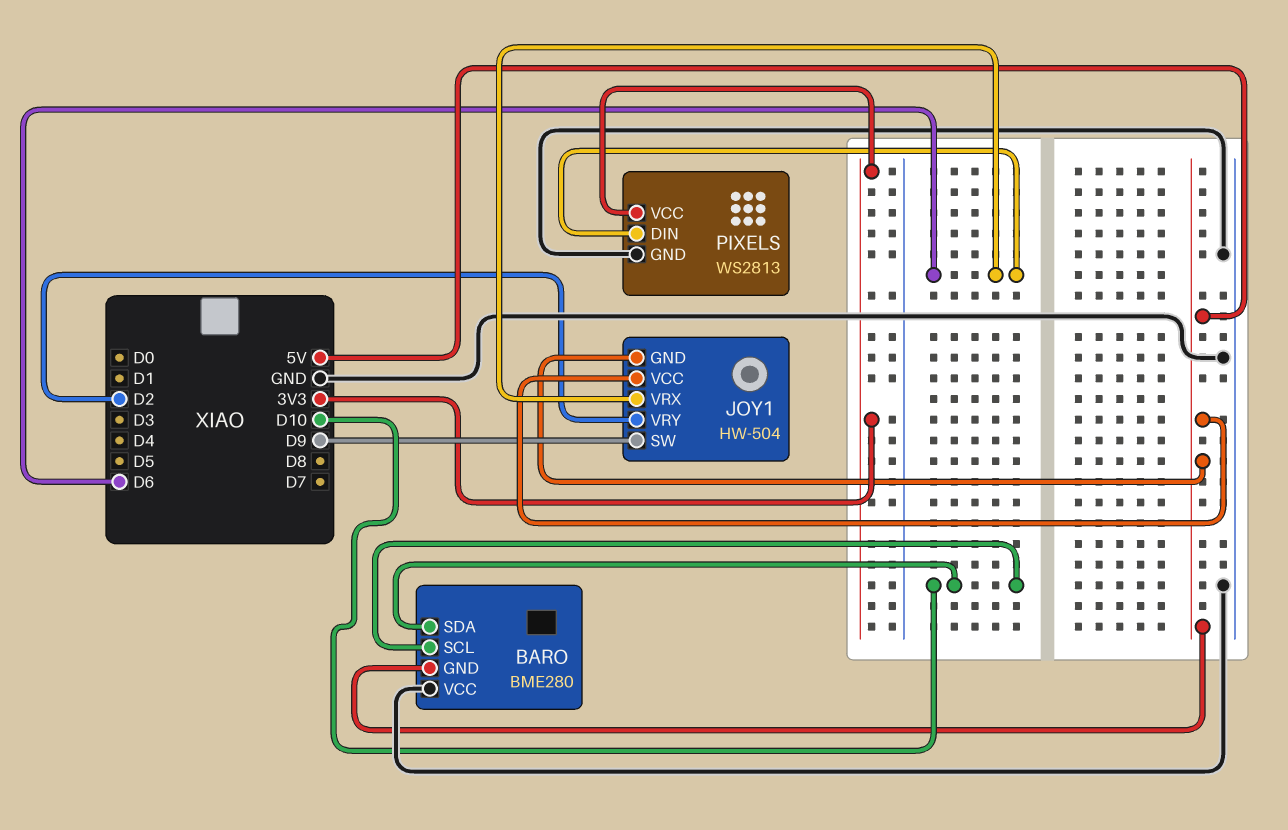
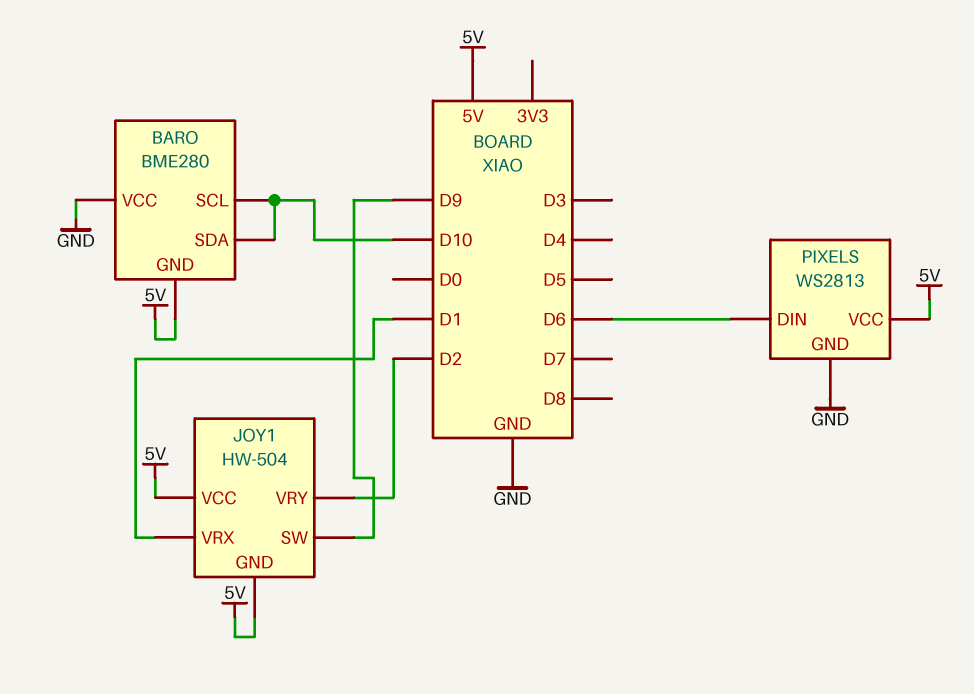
JOY1 pin VRX: D6 -> D1
PIXELS pin VCC: 3V3 -> 5V

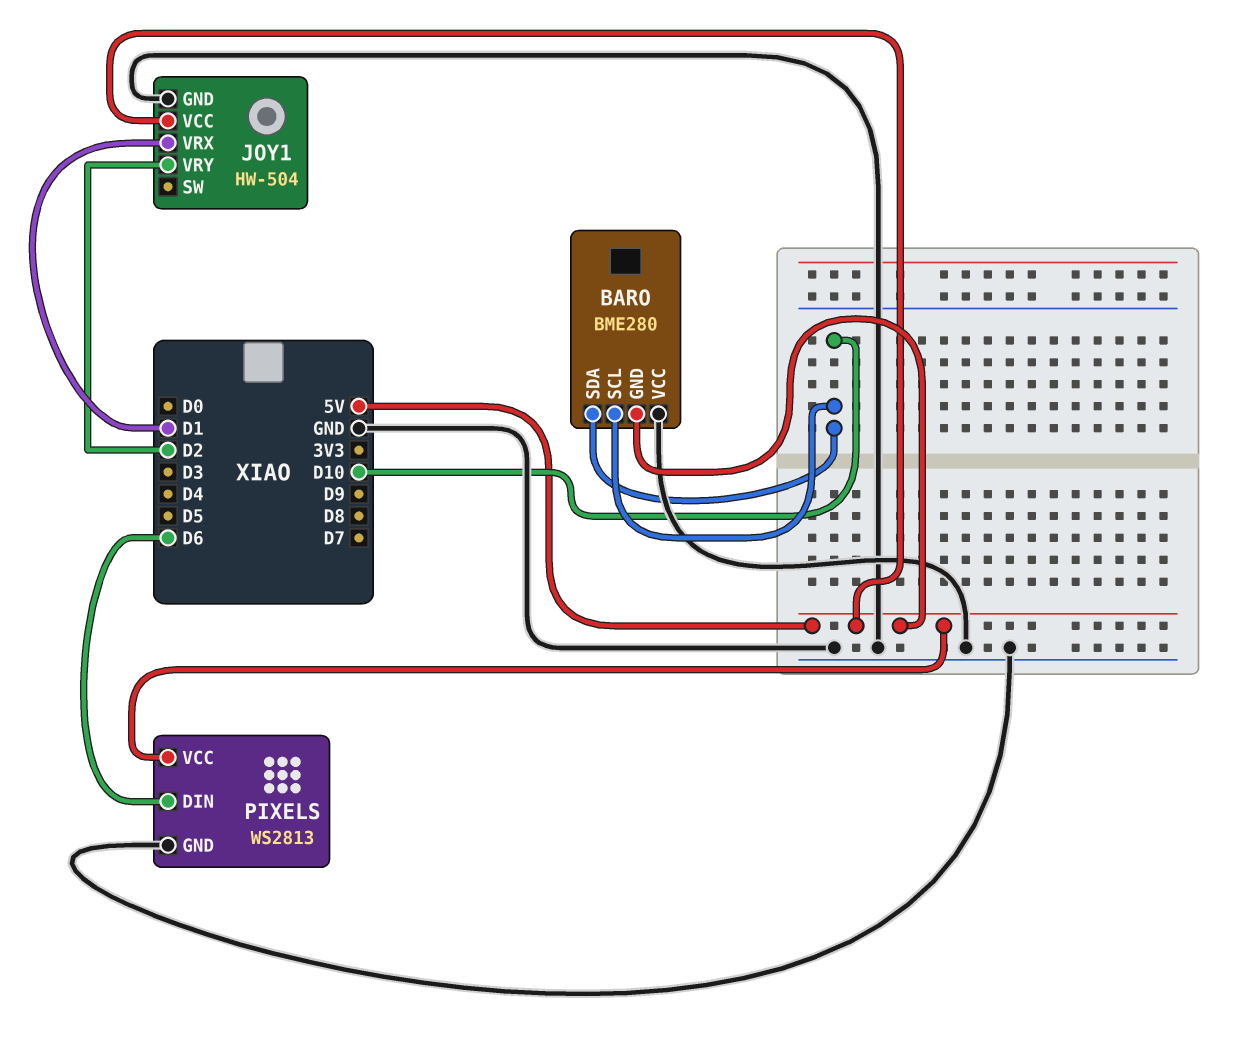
JOY1 pin GND: 5V -> GND
JOY1 pin SW: D9 -> none

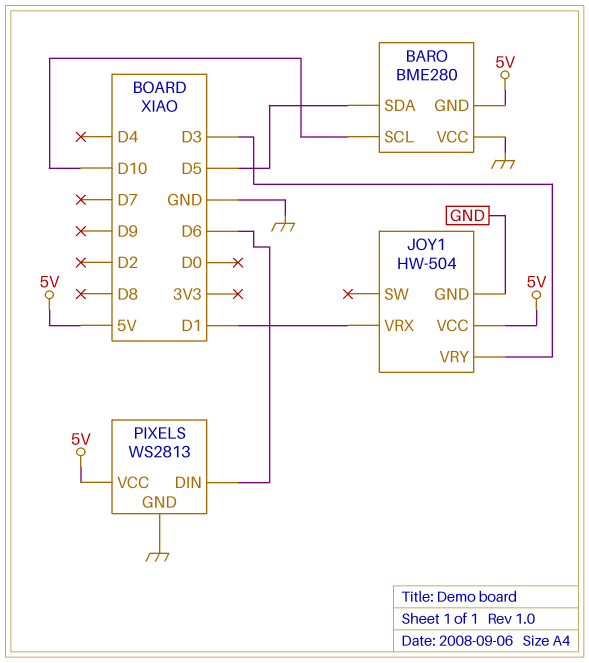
BARO pin SDA: D10 -> D5
JOY1 pin VRY: D2 -> D3

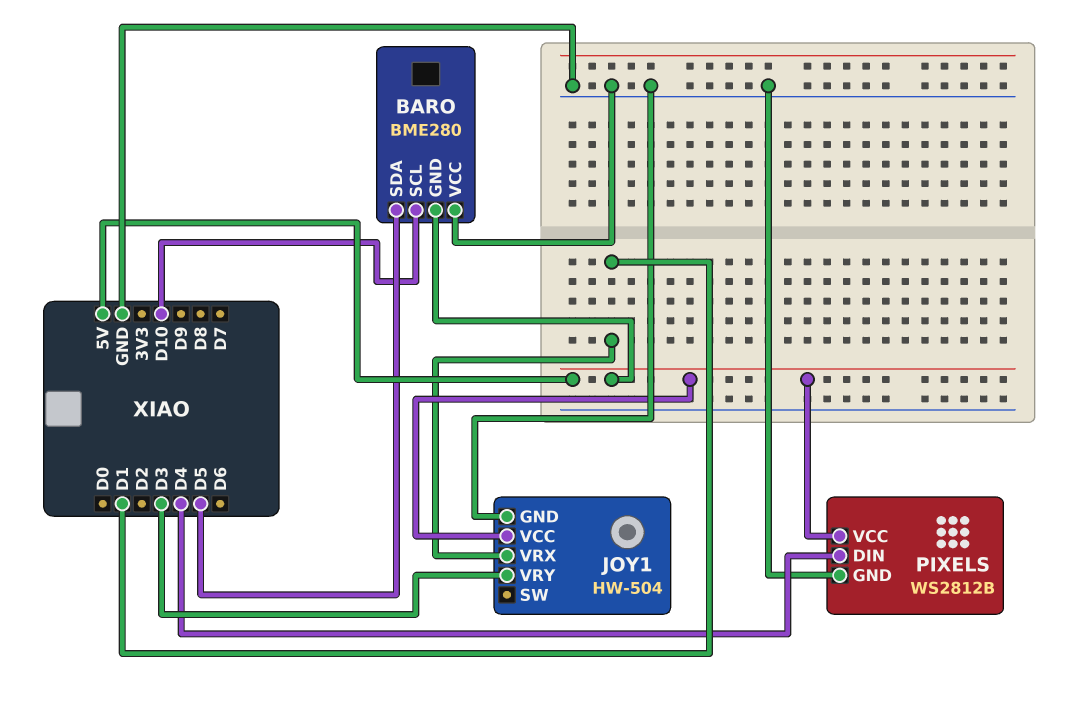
PIXELS: WS2813 -> WS2812B
PIXELS pin DIN: D6 -> D4

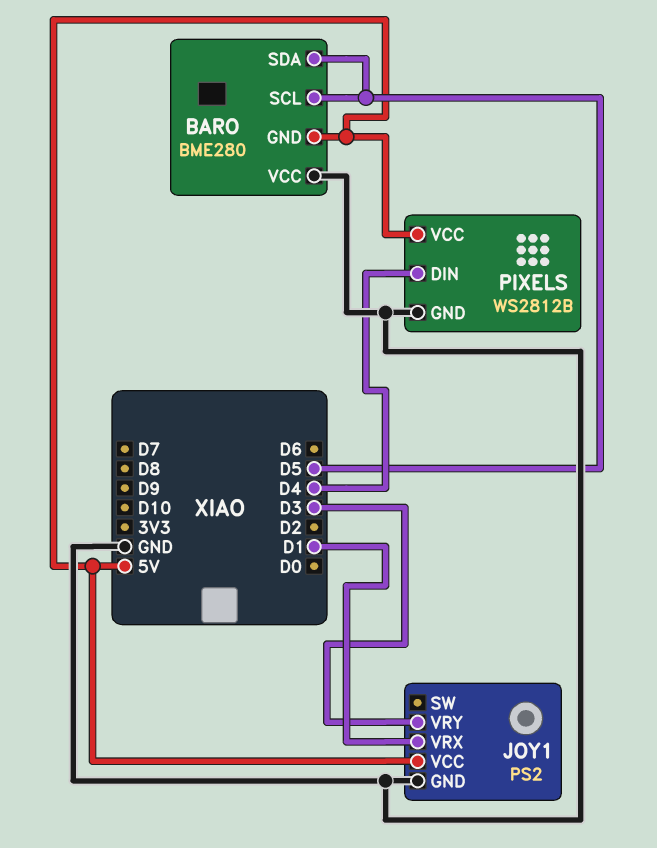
BARO pin SCL: D10 -> D5
JOY1: HW-504 -> PS2

